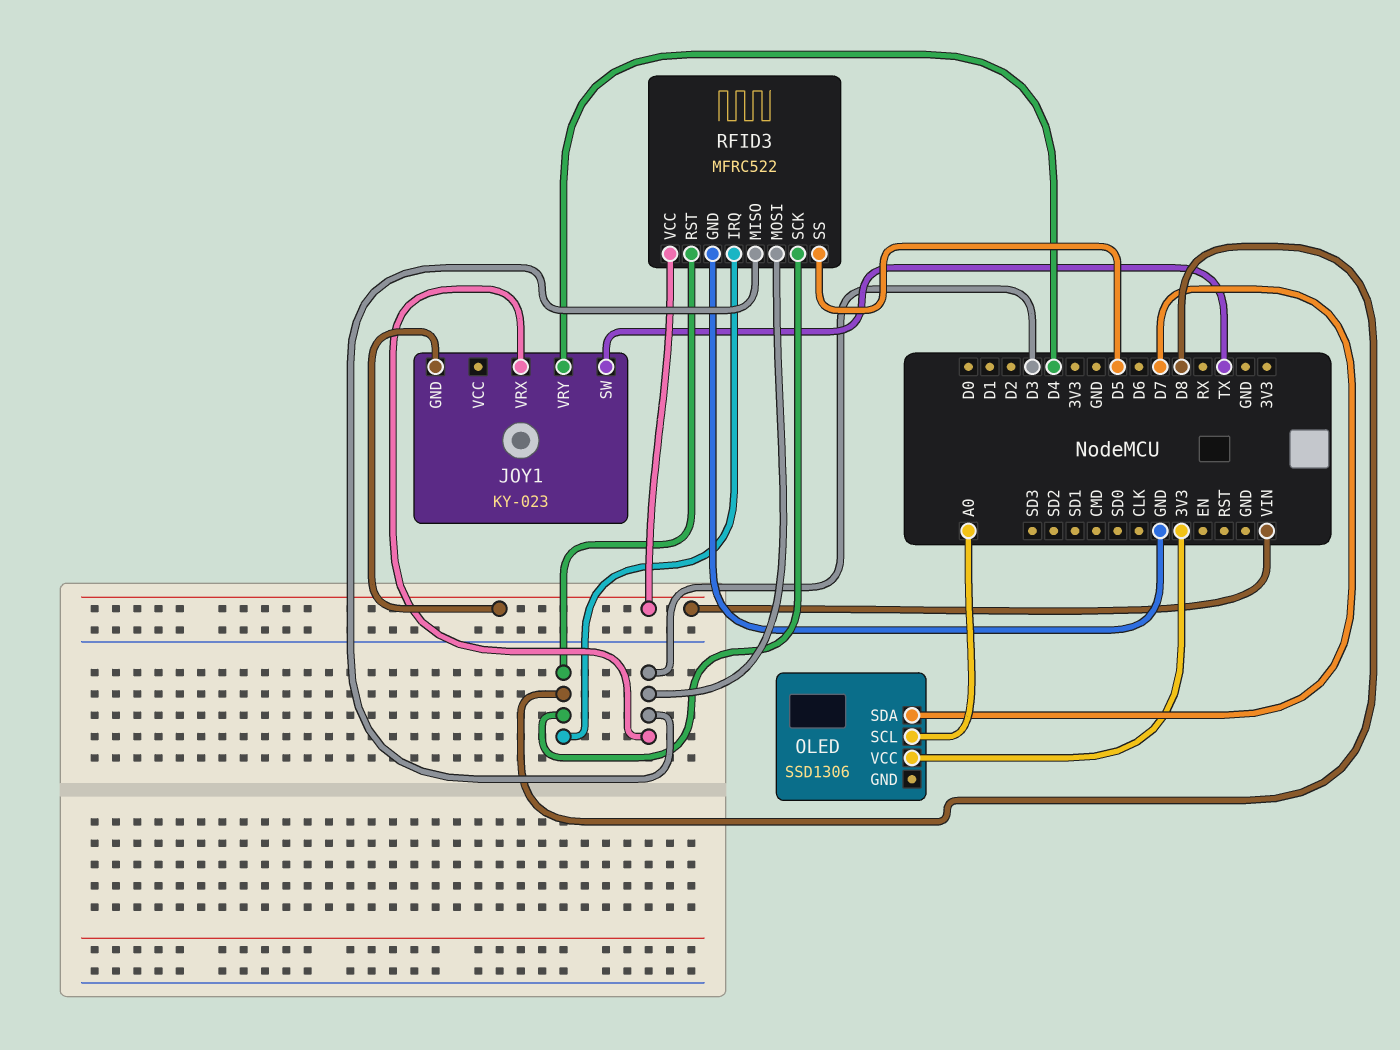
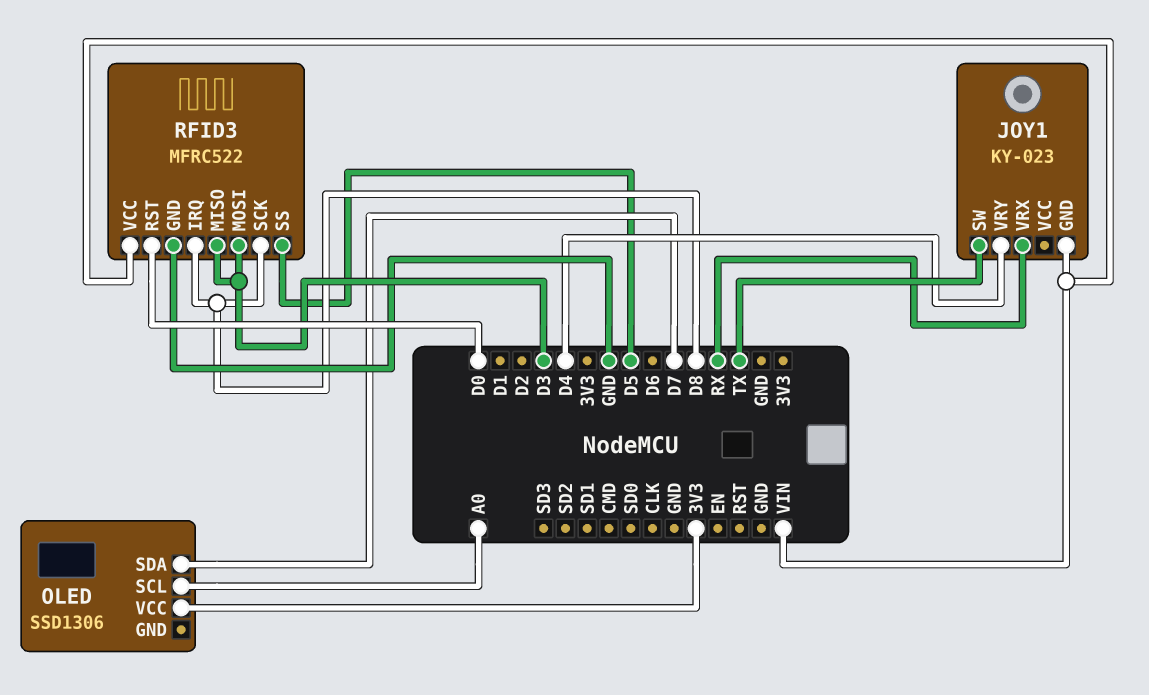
JOY1 pin VRX: D3 -> RX
RFID3 pin RST: D8 -> D0

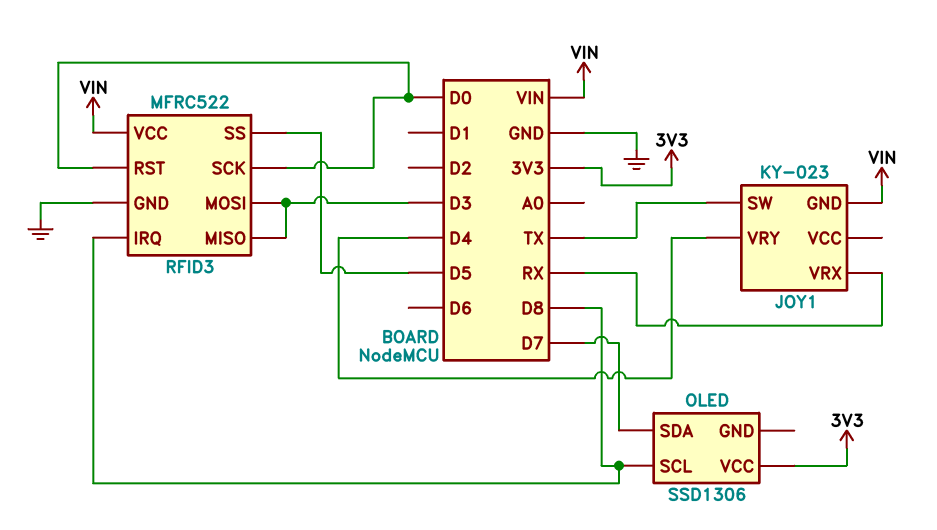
OLED pin SCL: A0 -> D8
RFID3 pin SCK: D8 -> D0

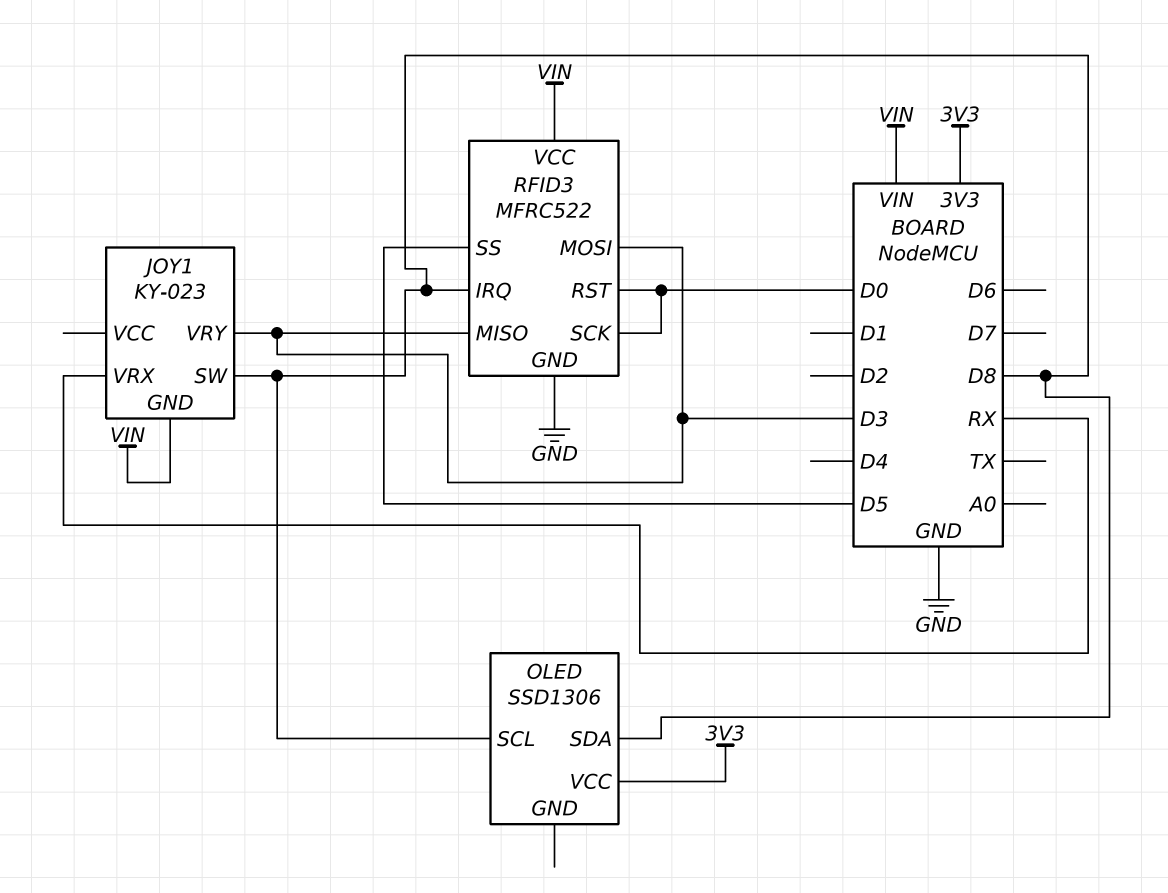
JOY1 pin SW: TX -> D8
JOY1 pin VRY: D4 -> D3
OLED pin SDA: D7 -> D8

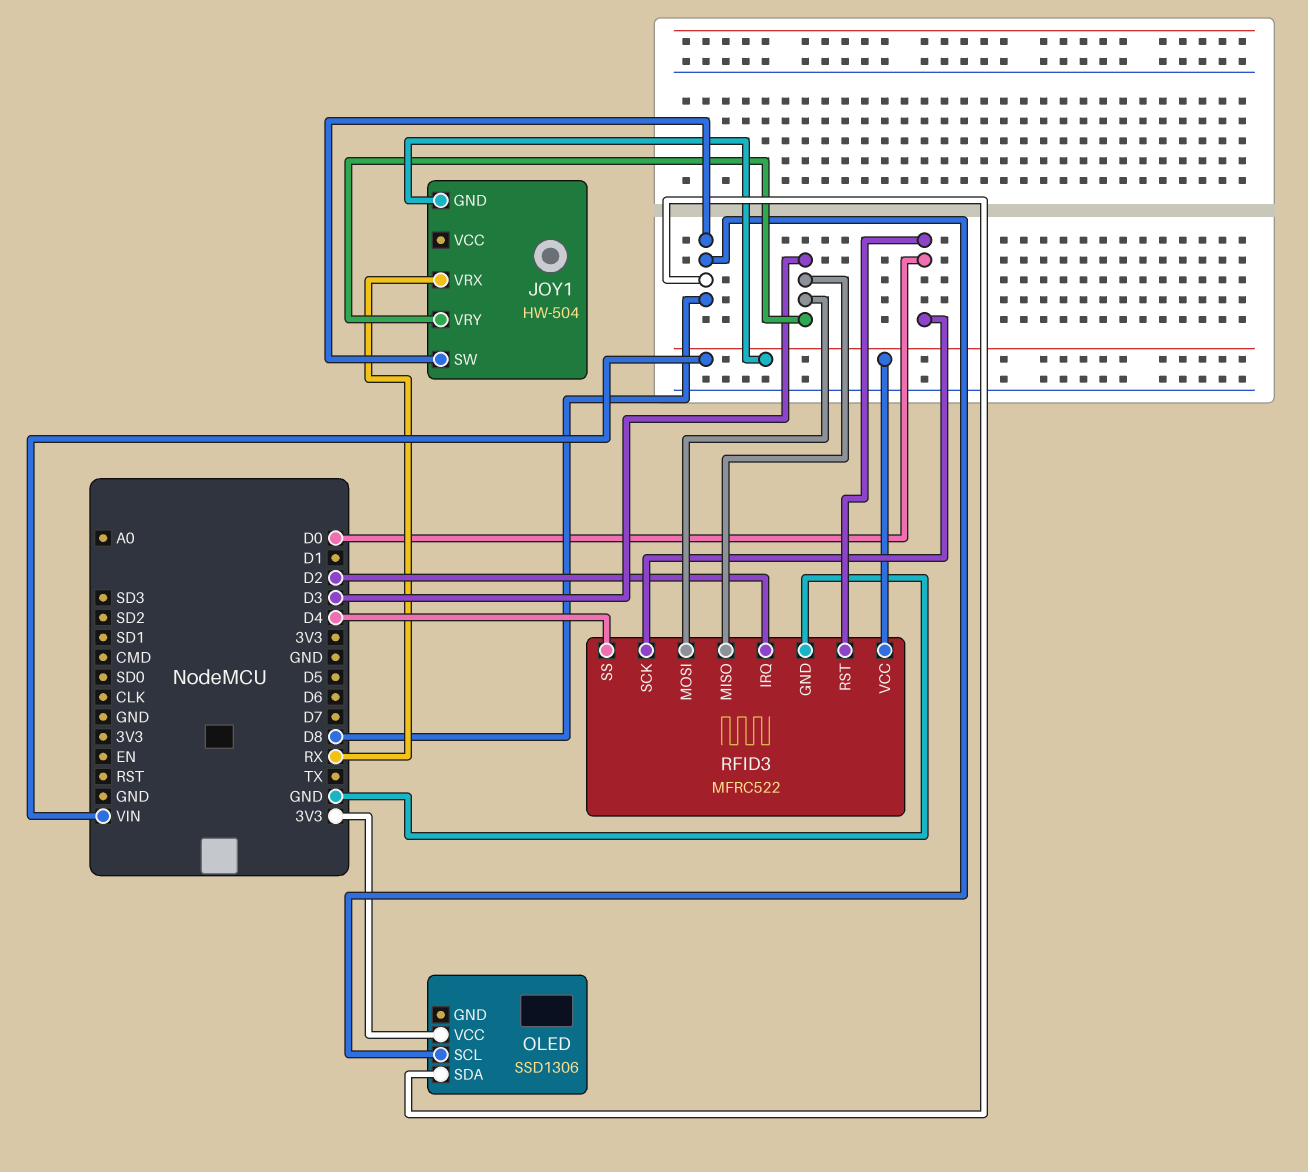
JOY1: KY-023 -> HW-504
RFID3 pin IRQ: D8 -> D2
RFID3 pin SS: D5 -> D4

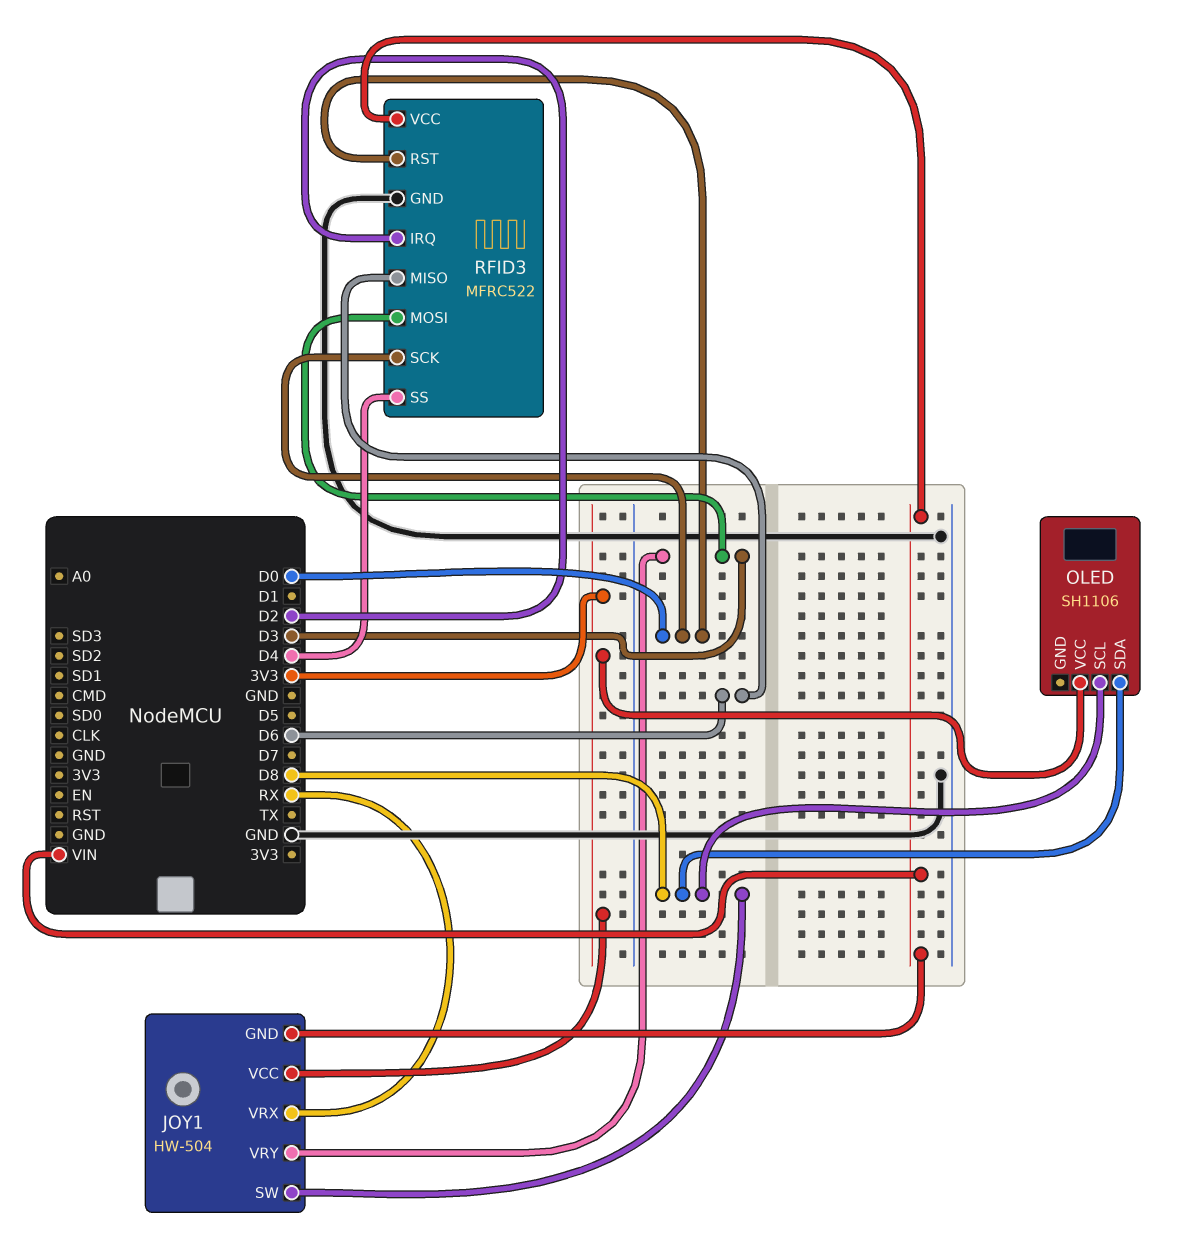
JOY1 pin VCC: none -> 3V3
OLED: SSD1306 -> SH1106
RFID3 pin MISO: D3 -> D6

